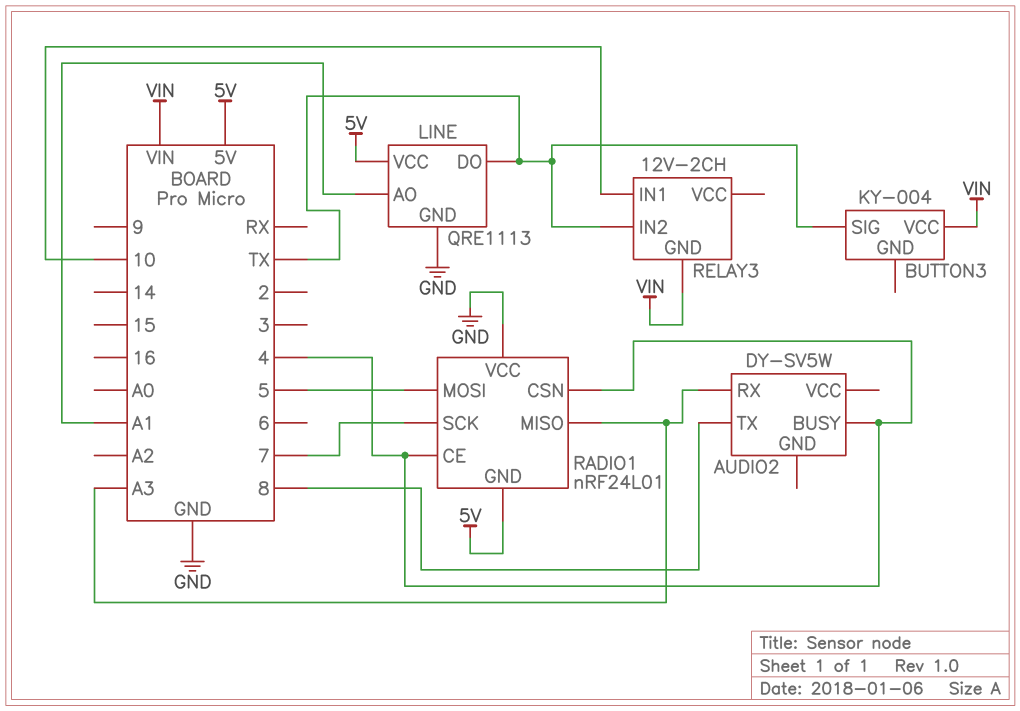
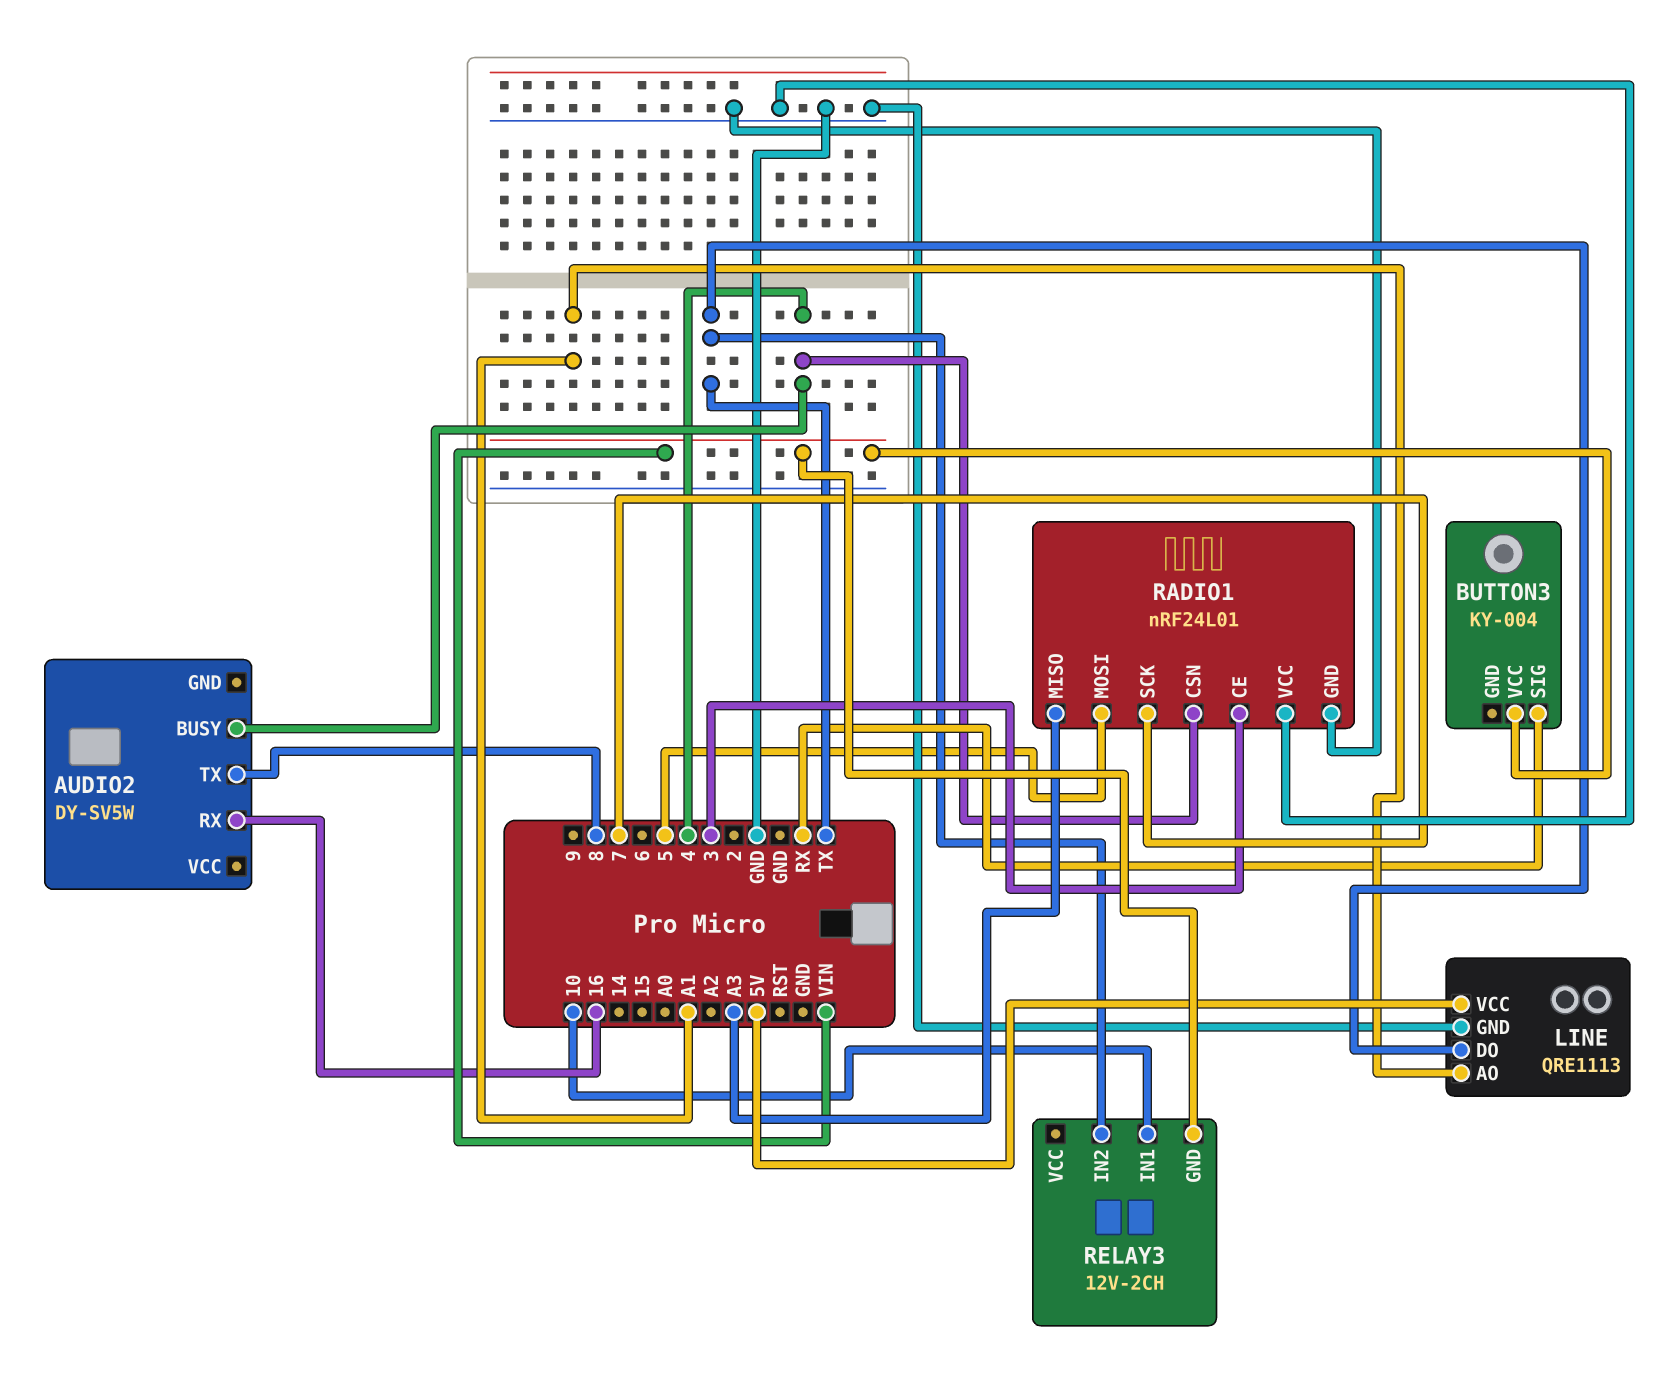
AUDIO2 pin RX: A3 -> 16
BUTTON3 pin SIG: TX -> RX
RADIO1 pin CE: 4 -> 3
RADIO1 pin GND: 5V -> GND

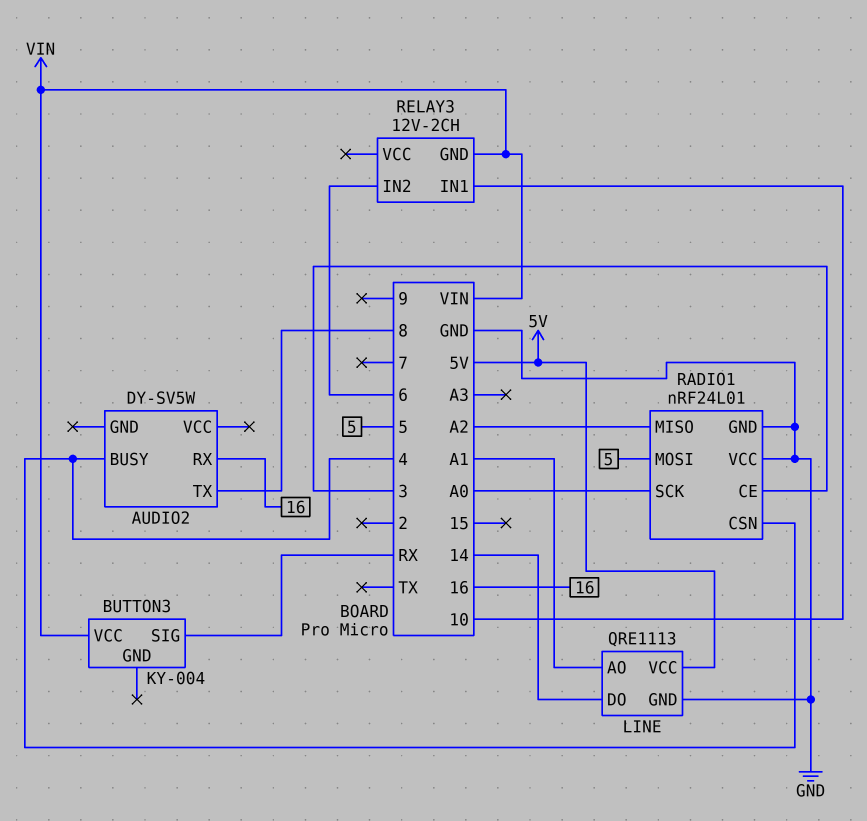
LINE pin DO: TX -> 14
RADIO1 pin MISO: A3 -> A2
RADIO1 pin SCK: 7 -> A0
RELAY3 pin IN2: TX -> 6

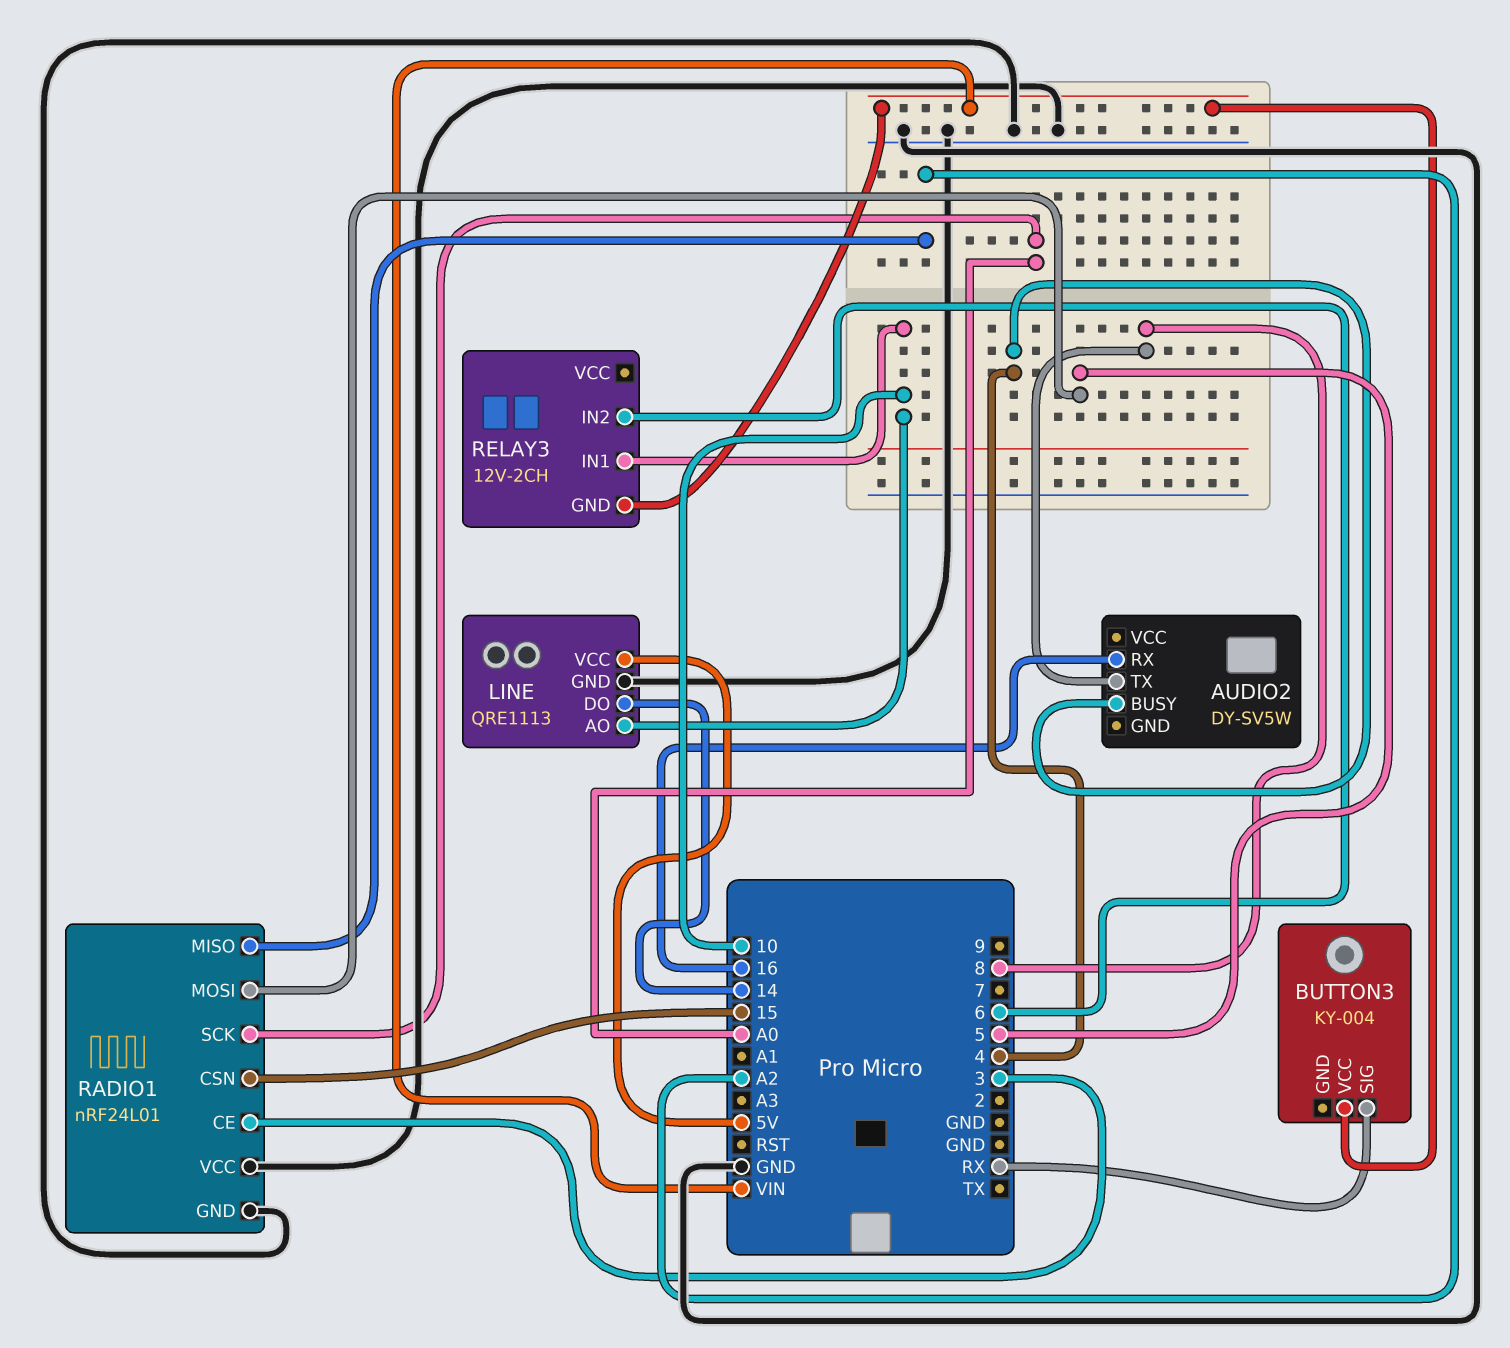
LINE pin AO: A1 -> 10
RADIO1 pin CSN: 4 -> 15

